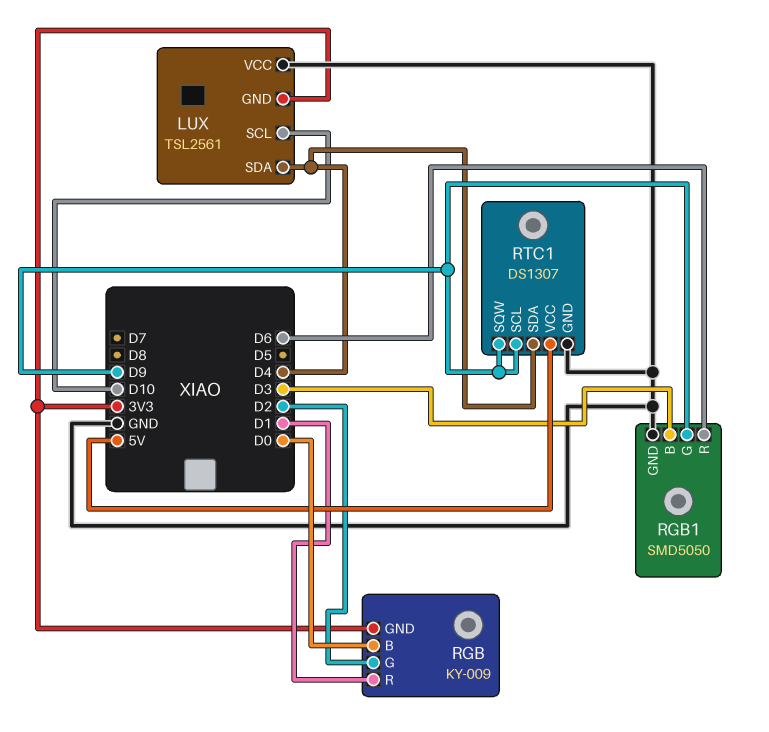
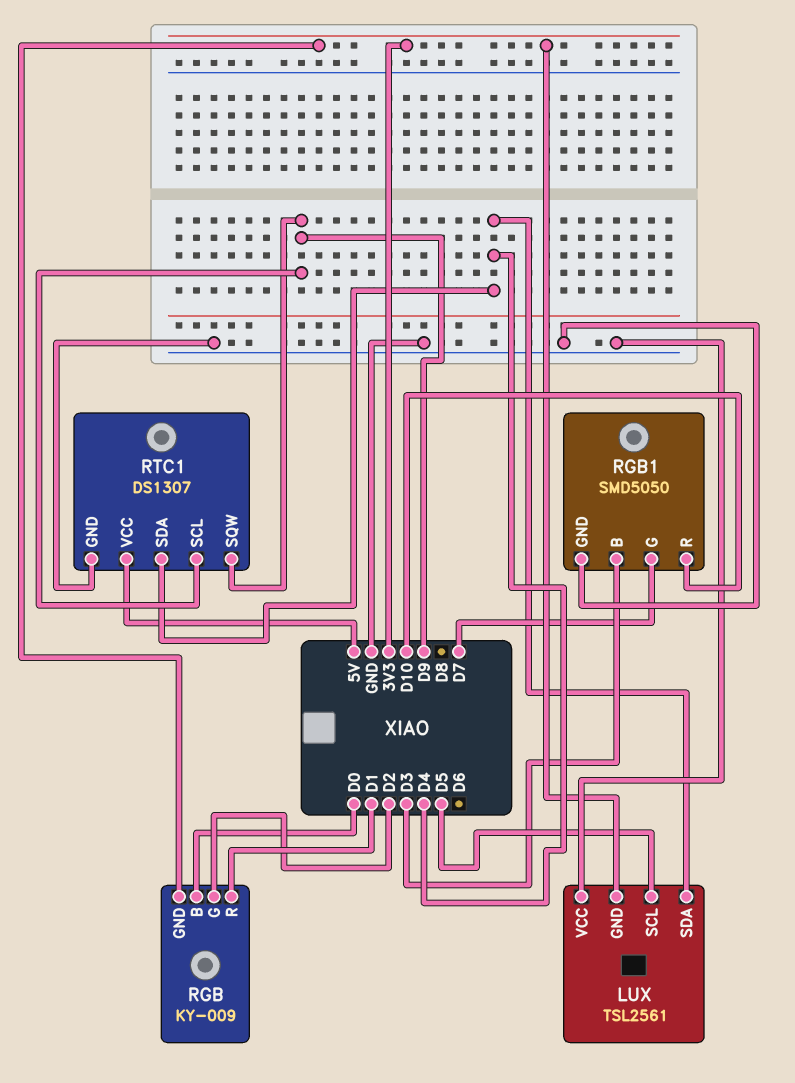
LUX pin SCL: D10 -> D5
RGB1 pin G: D9 -> D7
RGB1 pin R: D6 -> D10

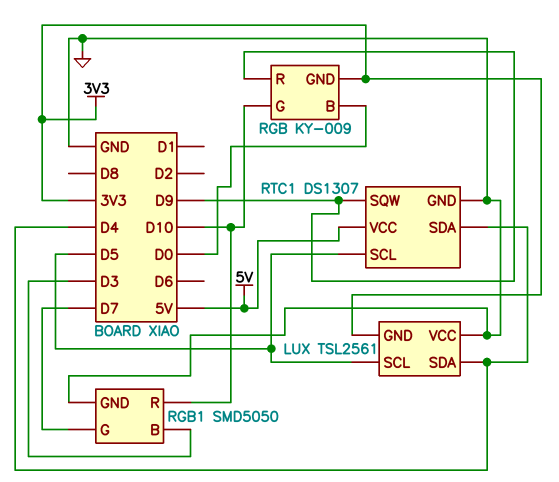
RGB pin G: D2 -> D10
RGB pin R: D1 -> D9
RTC1 pin SCL: D9 -> D5

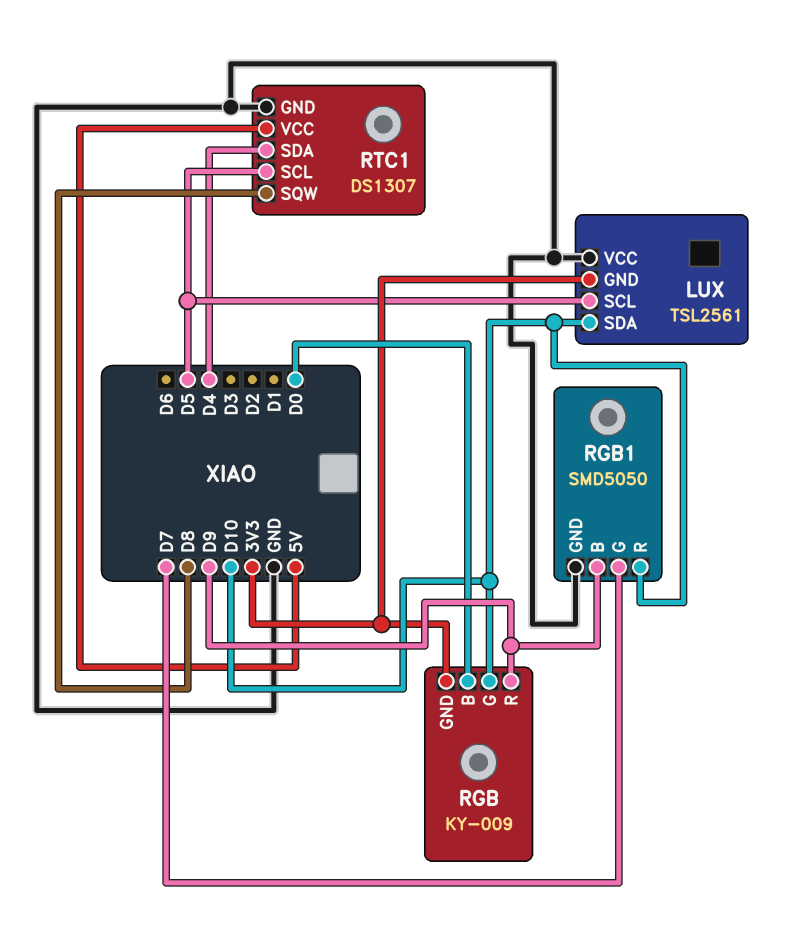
LUX pin SDA: D4 -> D10
RGB1 pin B: D3 -> D9
RTC1 pin SQW: D9 -> D8

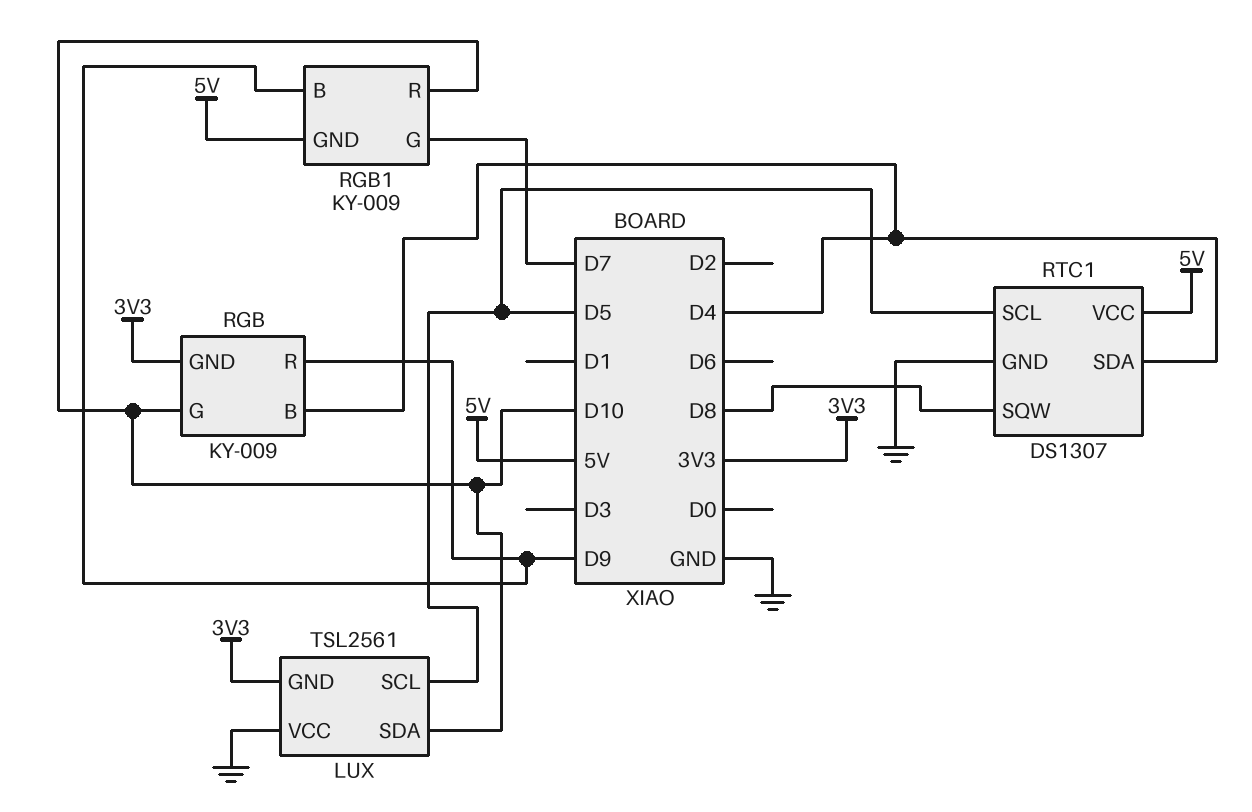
RGB pin B: D0 -> D4
RGB1: SMD5050 -> KY-009
RGB1 pin GND: GND -> 5V

